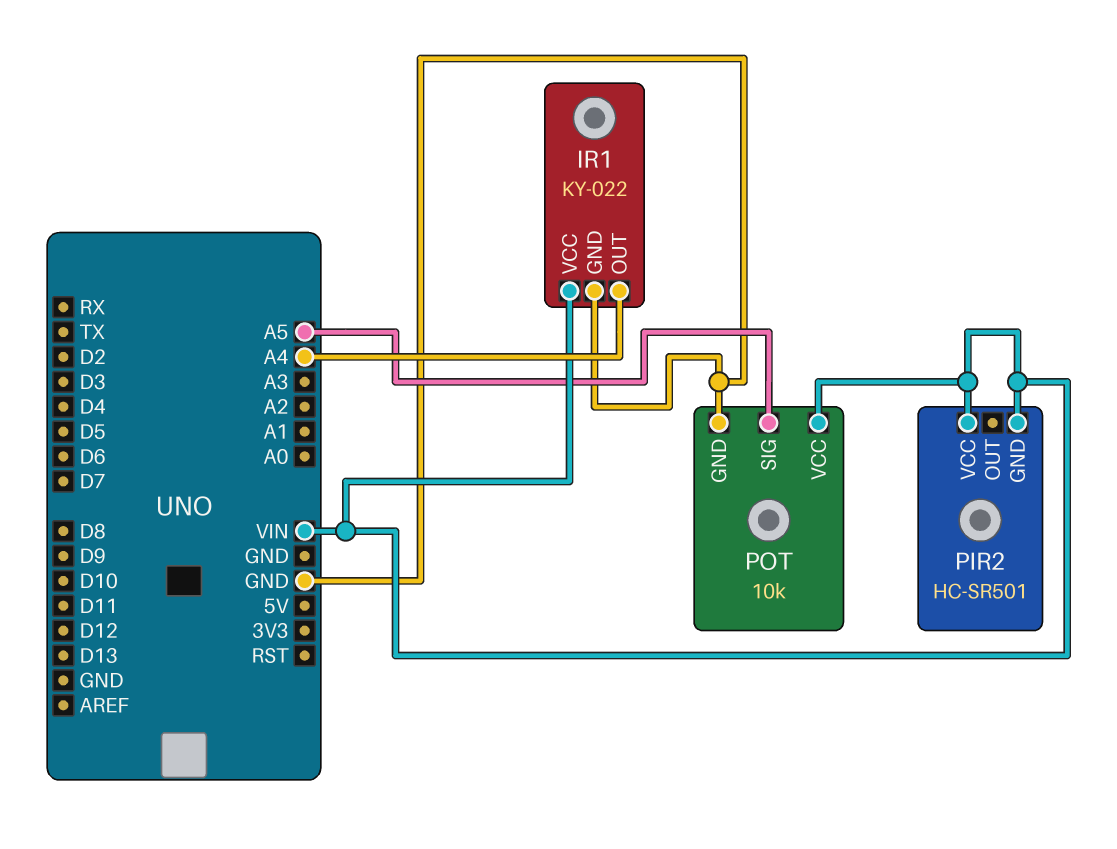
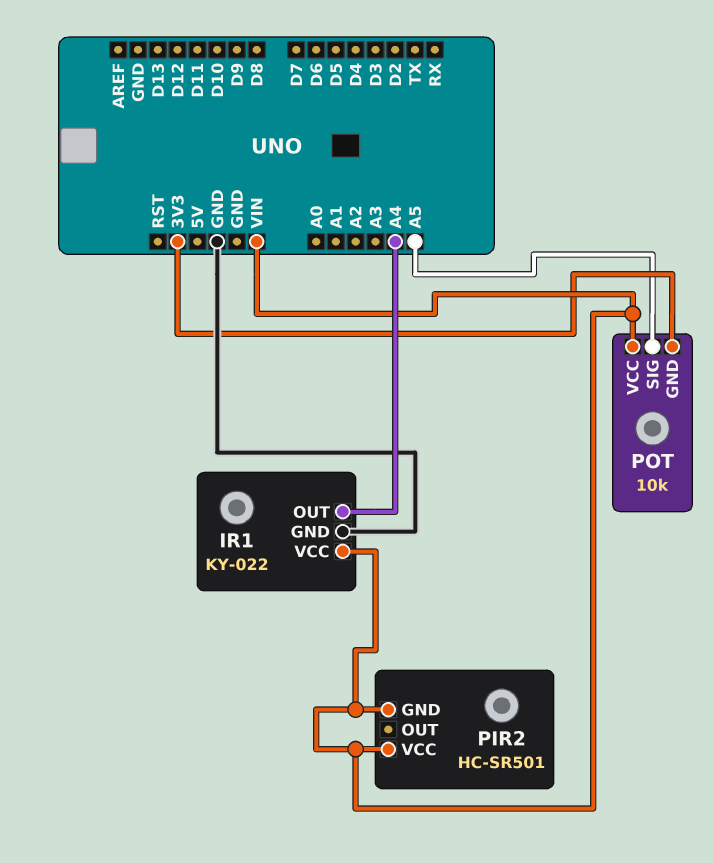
POT pin GND: GND -> 3V3

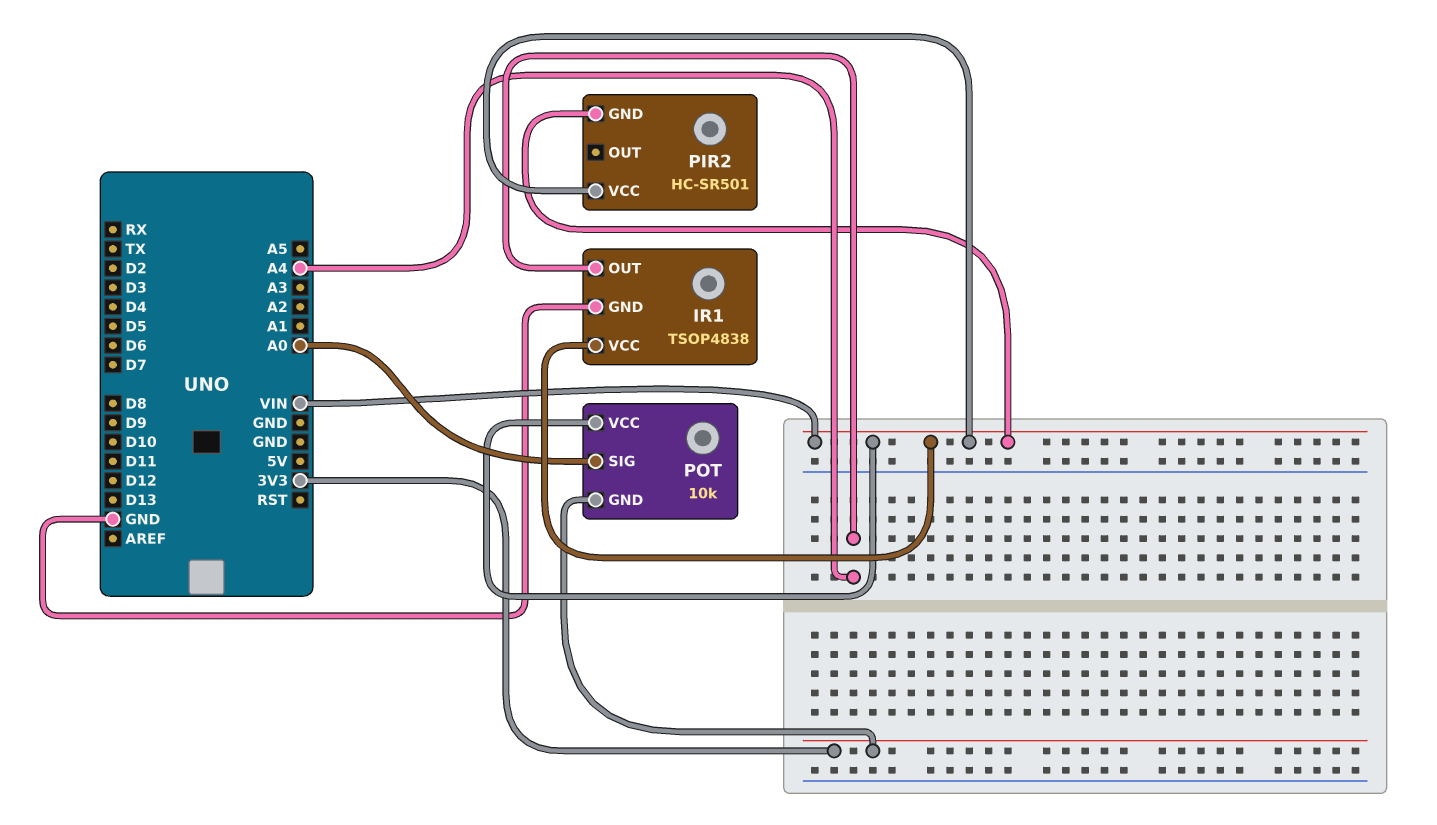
IR1: KY-022 -> TSOP4838
POT pin SIG: A5 -> A0

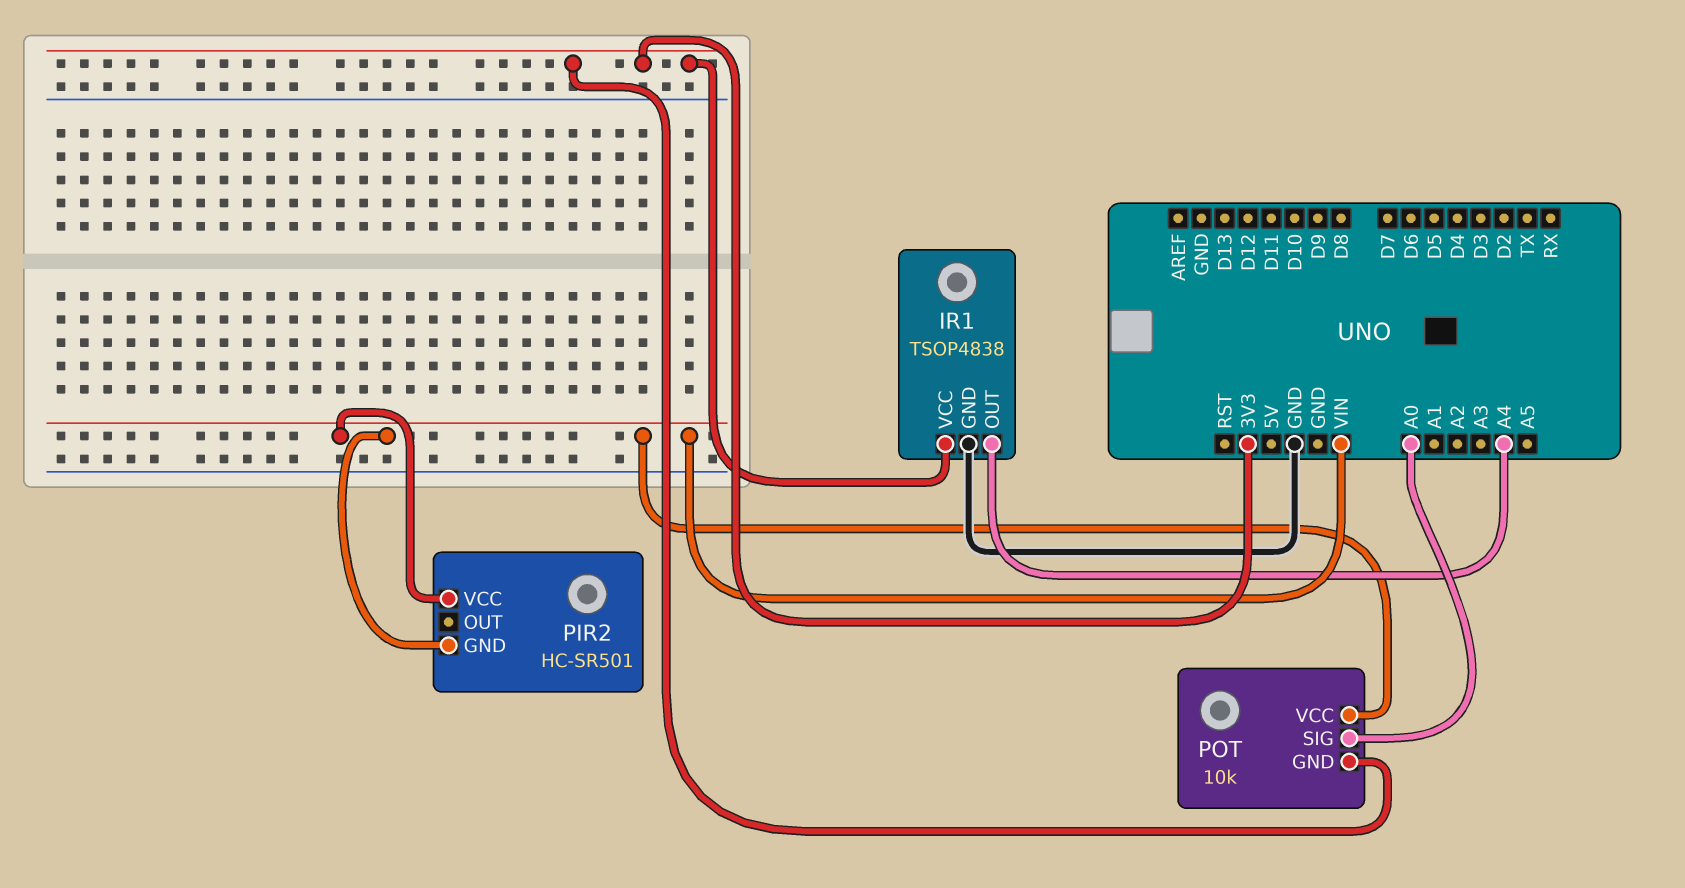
IR1 pin VCC: VIN -> 3V3

